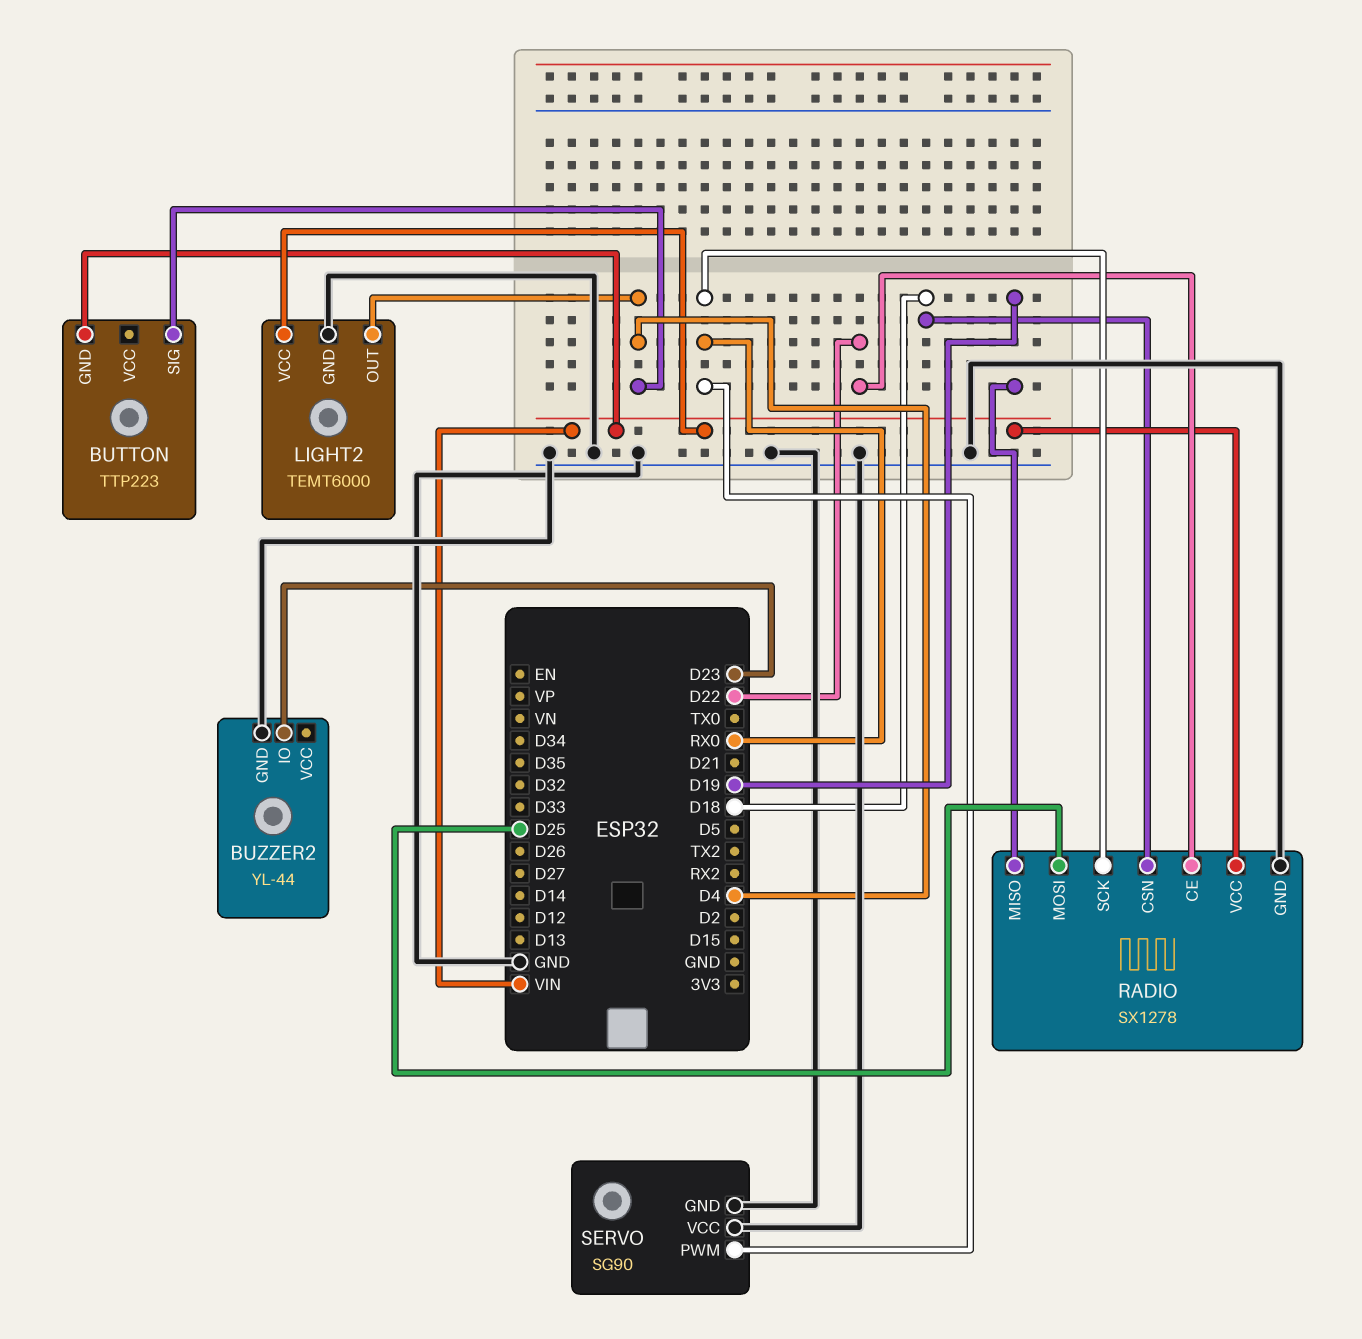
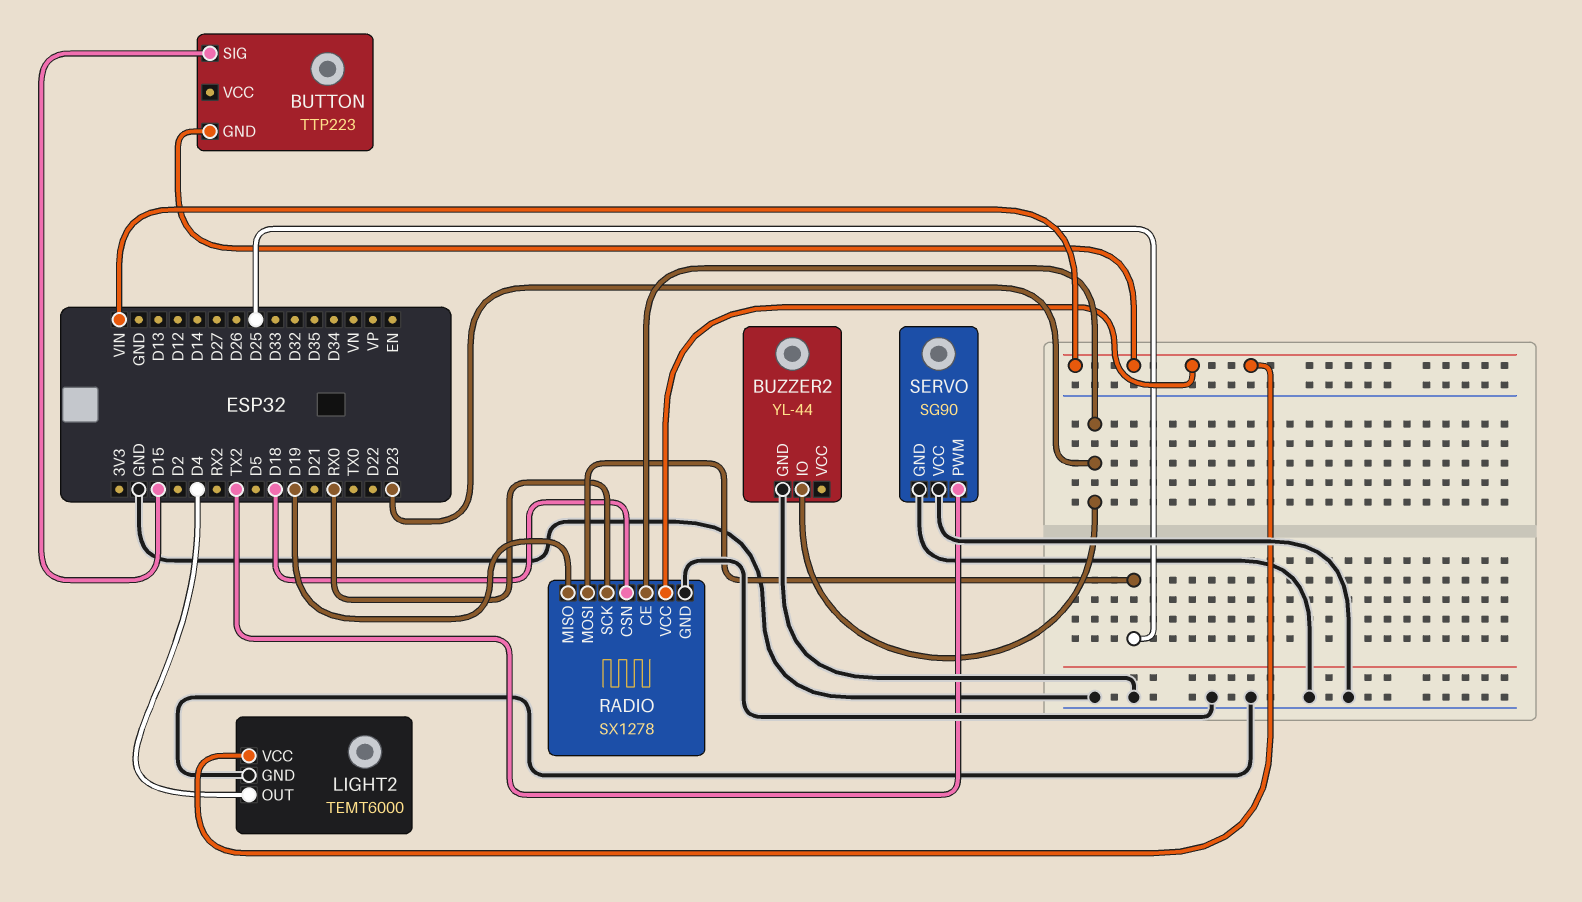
BUTTON pin SIG: D4 -> D15
RADIO pin CE: D22 -> D23
SERVO pin PWM: RX0 -> TX2

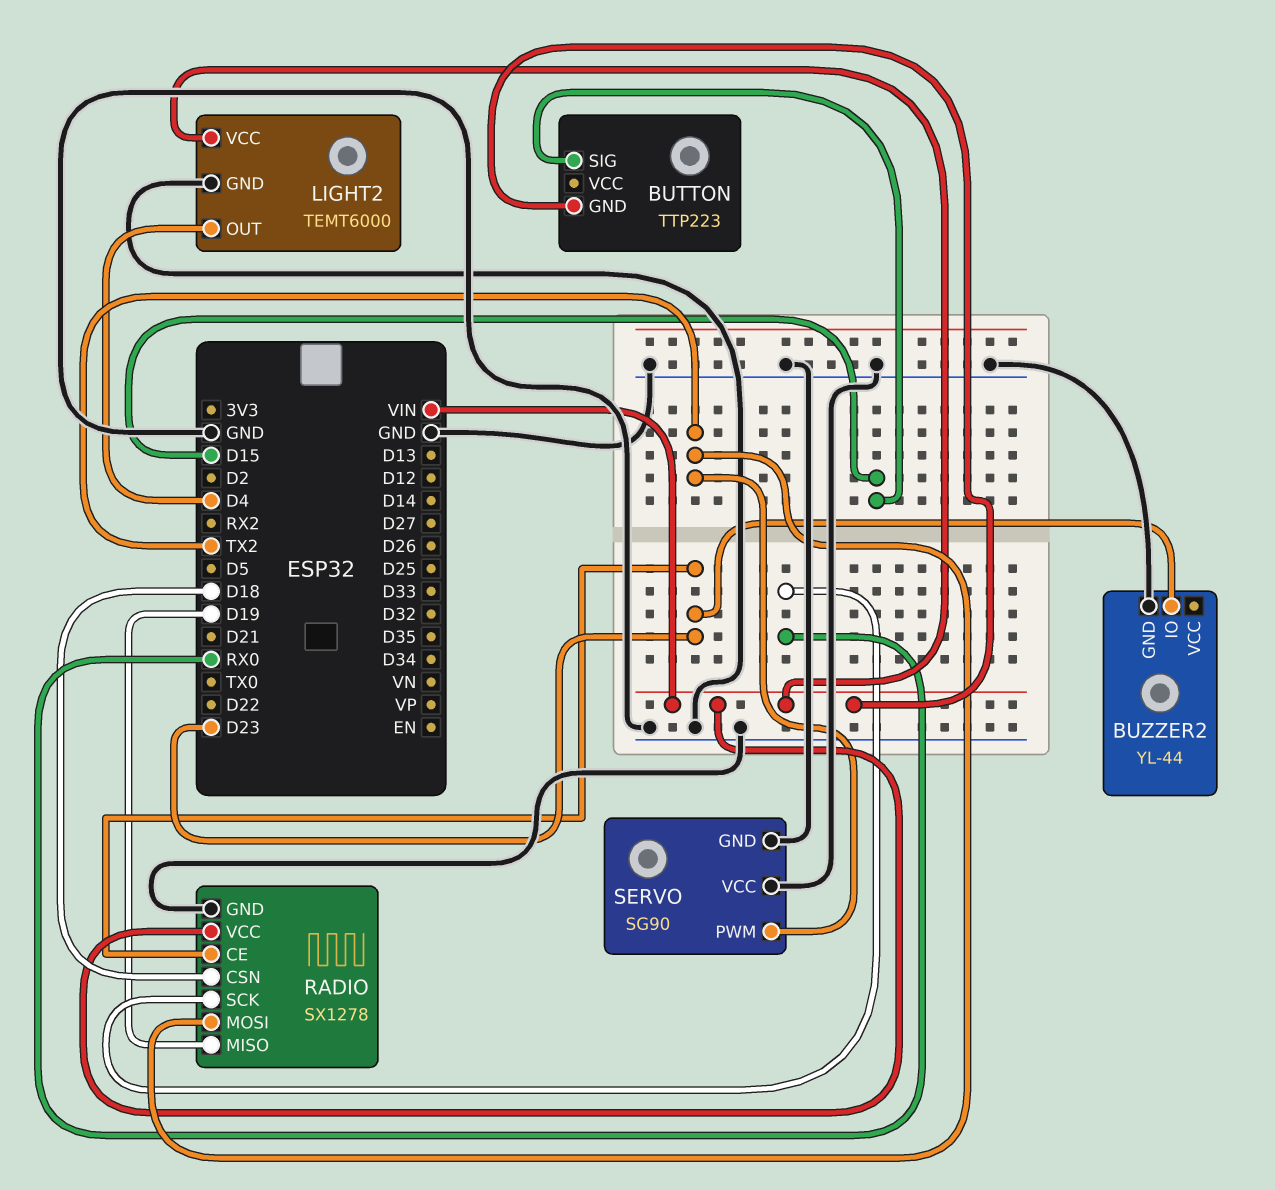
RADIO pin MOSI: D25 -> TX2

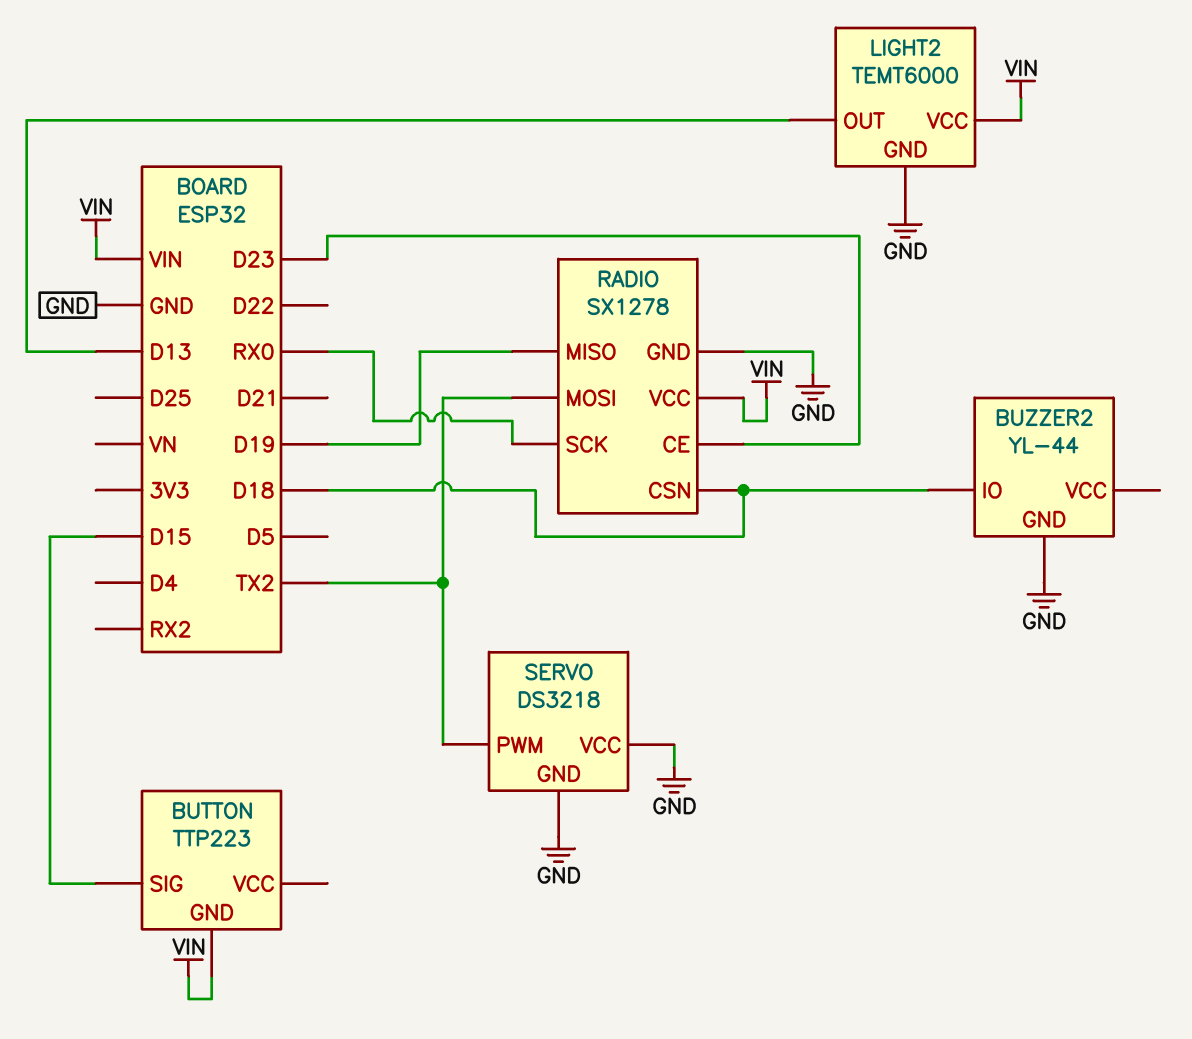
BUZZER2 pin IO: D23 -> D18
LIGHT2 pin OUT: D4 -> D13
SERVO: SG90 -> DS3218

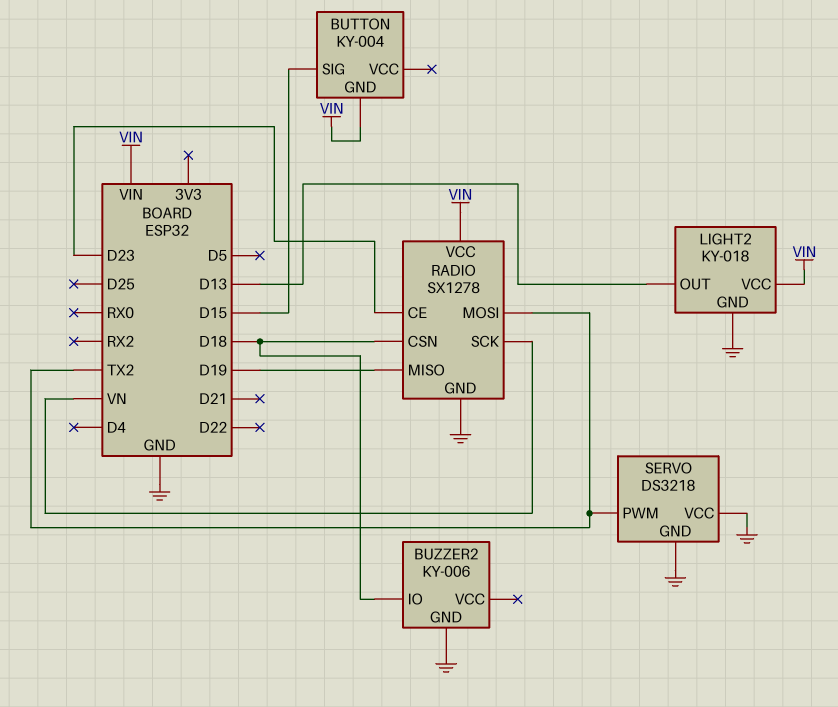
BUTTON: TTP223 -> KY-004
BUZZER2: YL-44 -> KY-006
LIGHT2: TEMT6000 -> KY-018
RADIO pin SCK: RX0 -> VN

